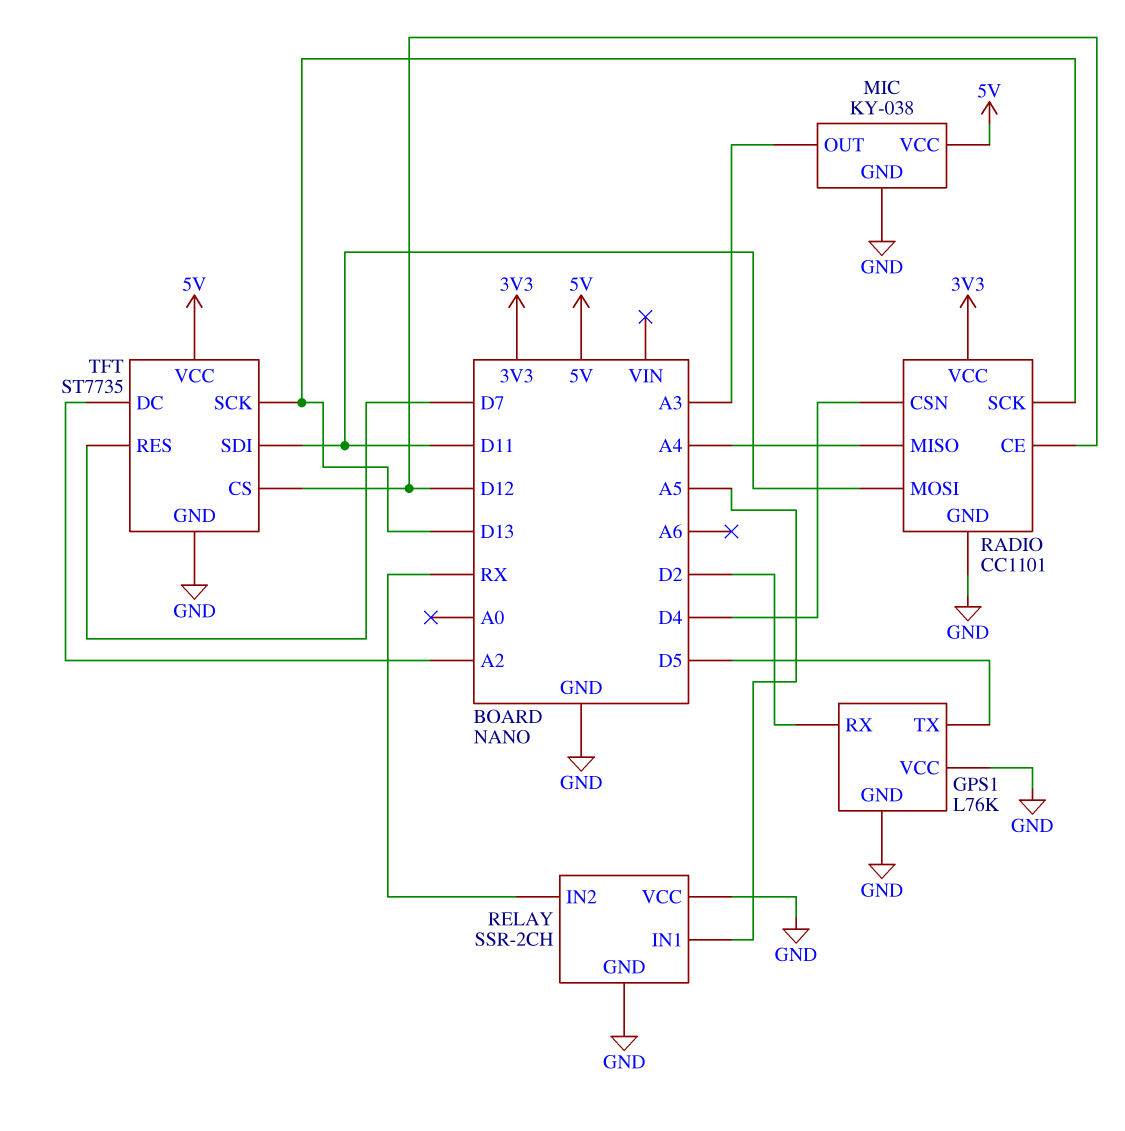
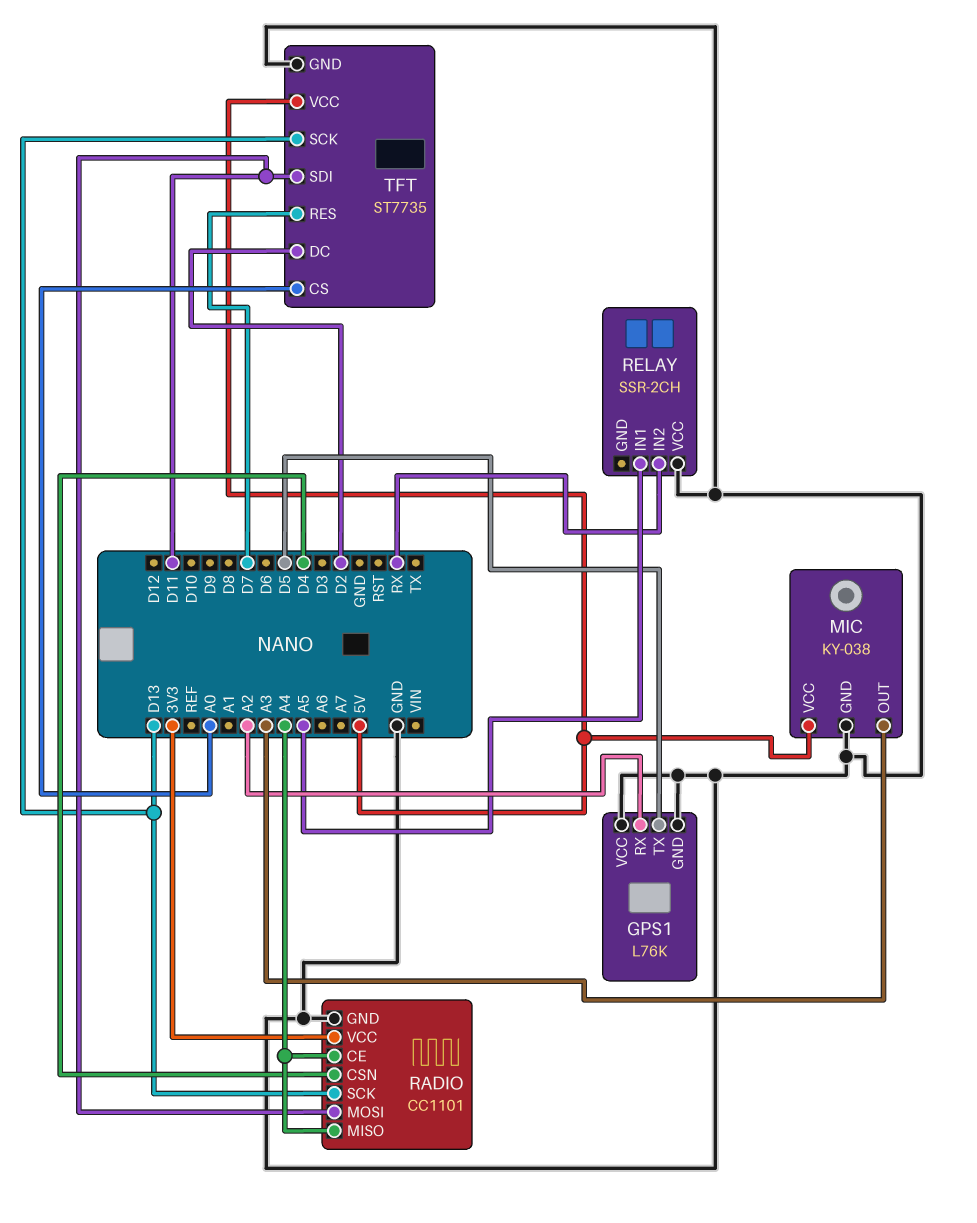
GPS1 pin RX: D2 -> A2
RADIO pin CE: D12 -> A4
RELAY pin GND: GND -> none
TFT pin CS: D12 -> A0
TFT pin DC: A2 -> D2

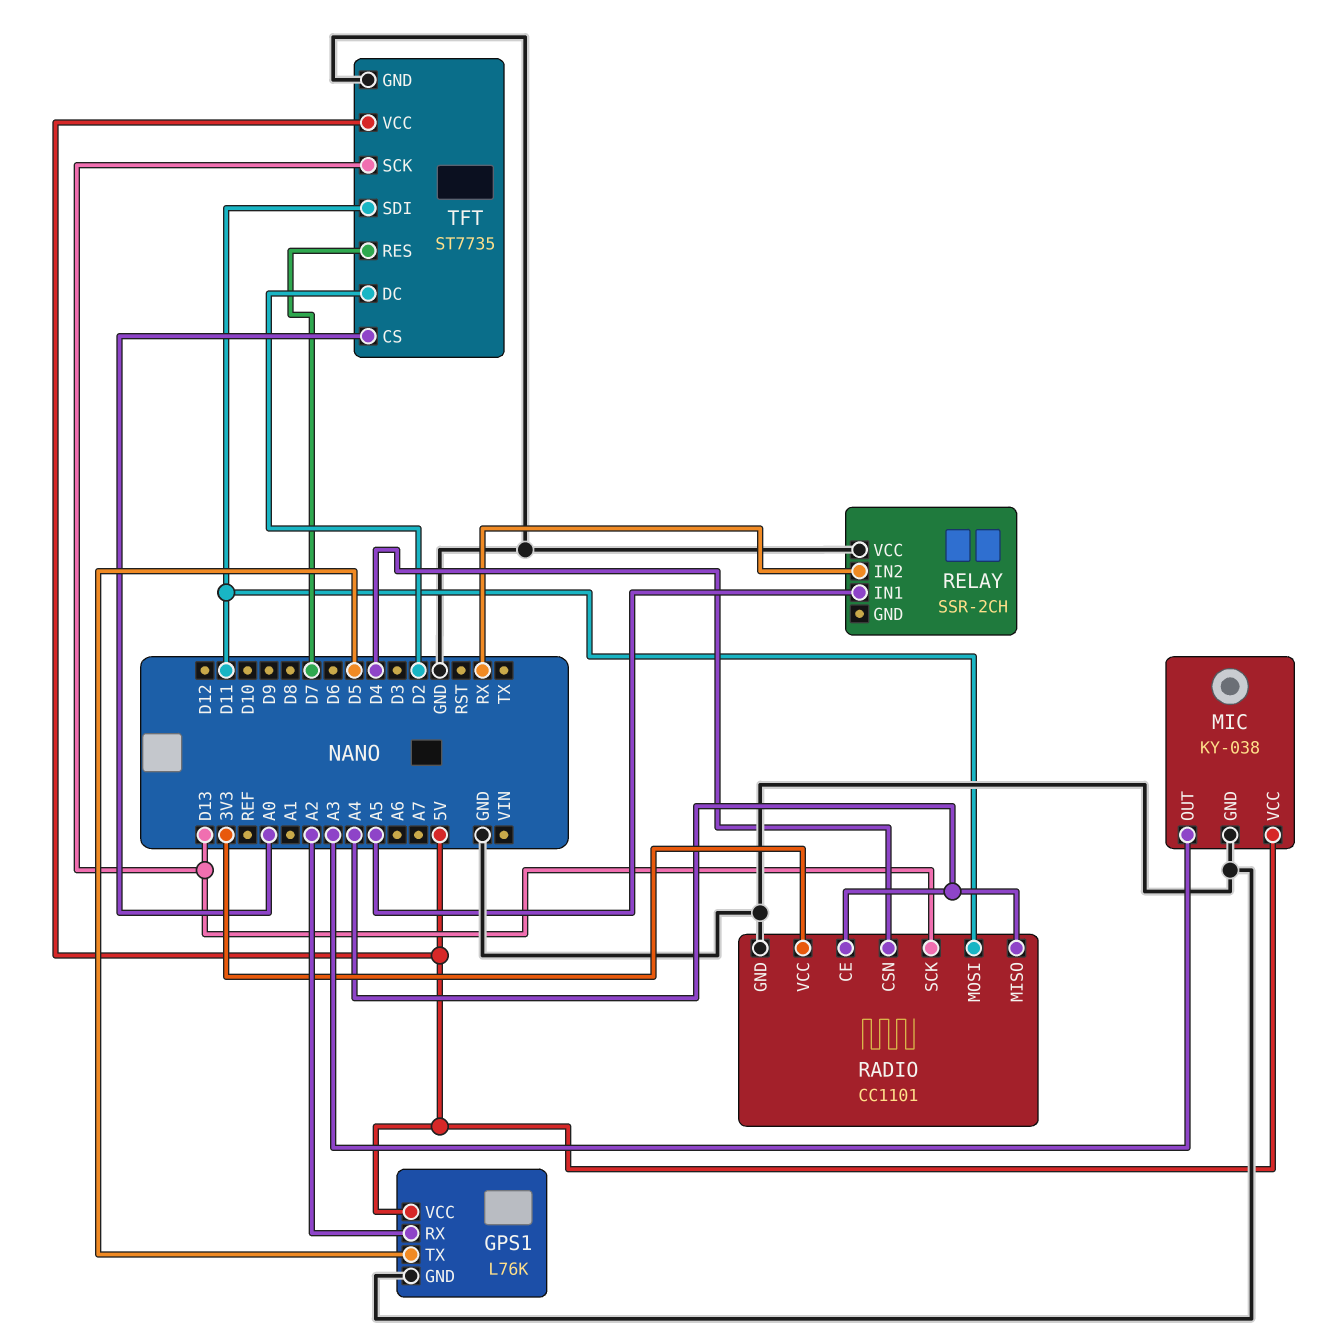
GPS1 pin VCC: GND -> 5V

